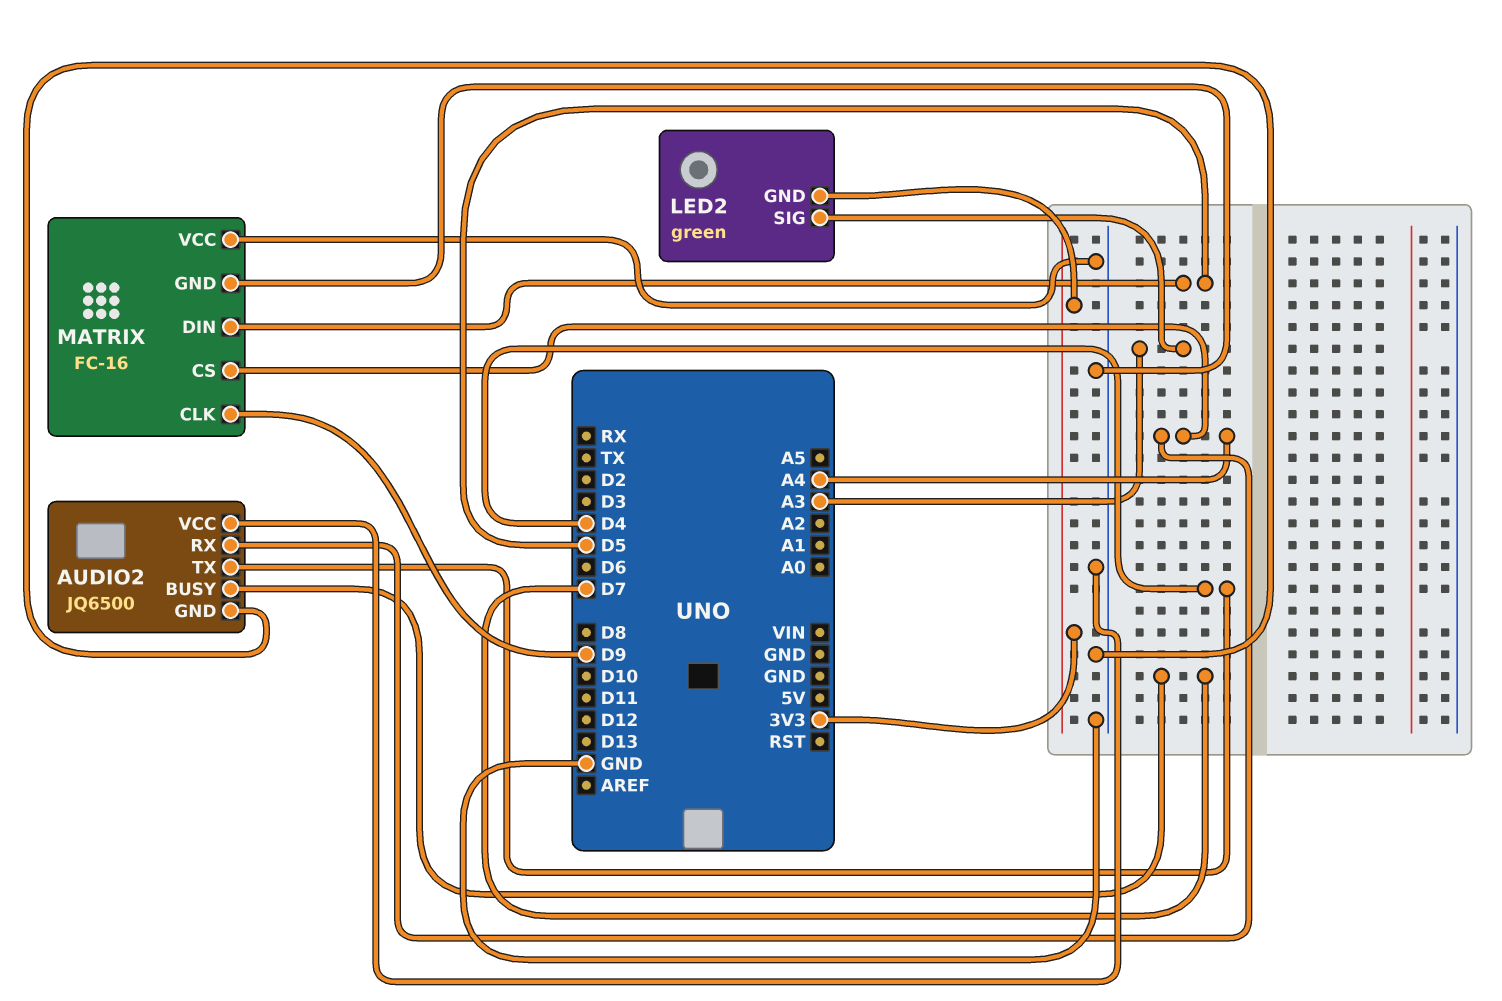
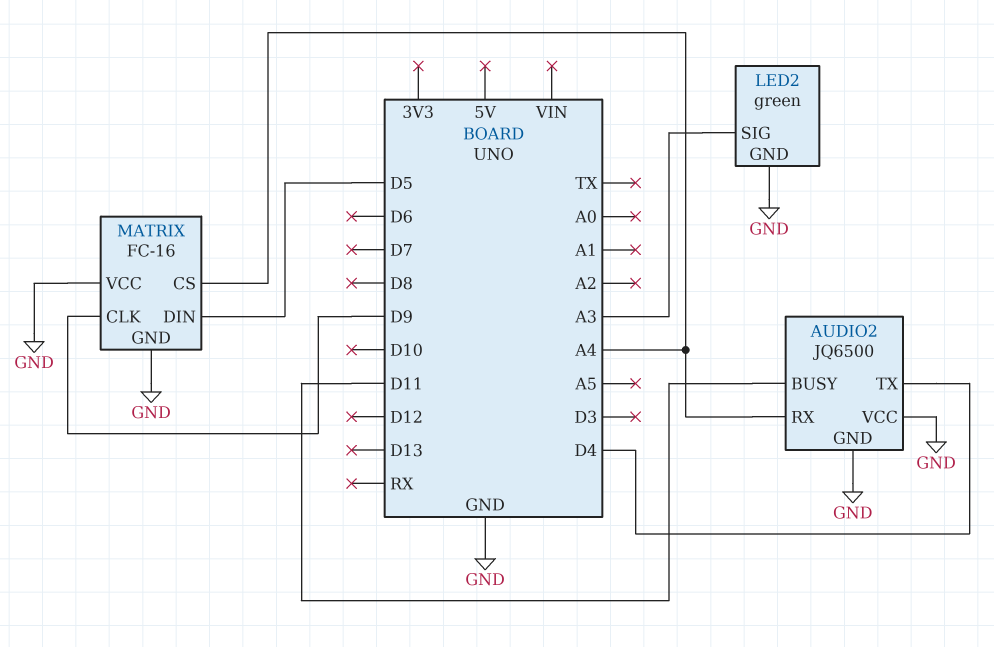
AUDIO2 pin BUSY: D7 -> D11
LED2 pin GND: 3V3 -> GND

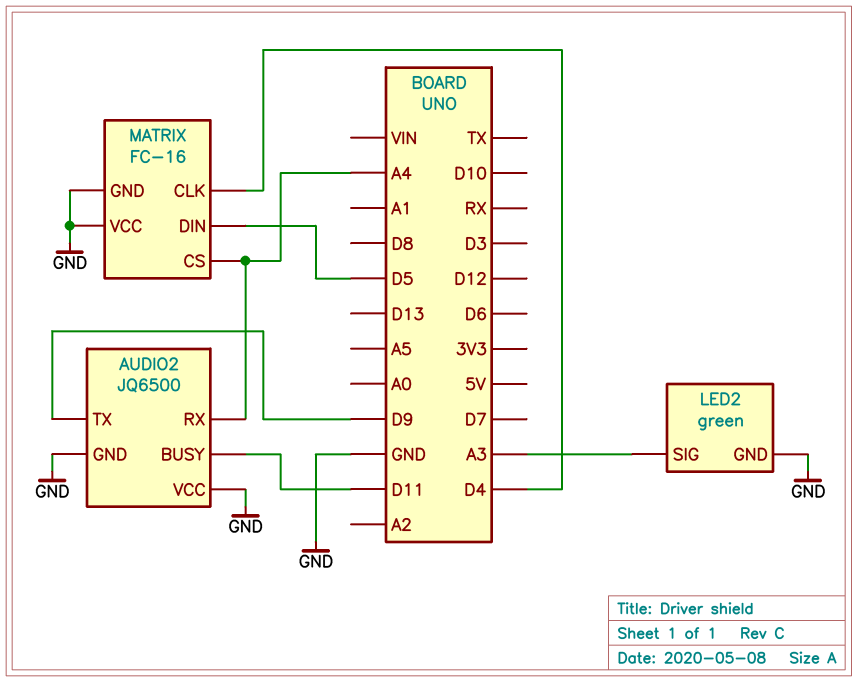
AUDIO2 pin TX: D4 -> D9
MATRIX pin CLK: D9 -> D4

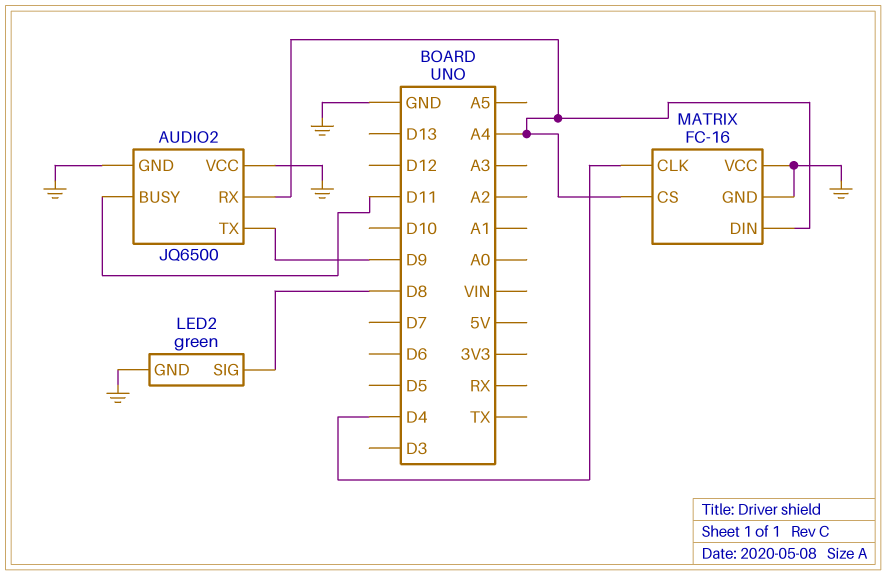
LED2 pin SIG: A3 -> D8
MATRIX pin DIN: D5 -> A4

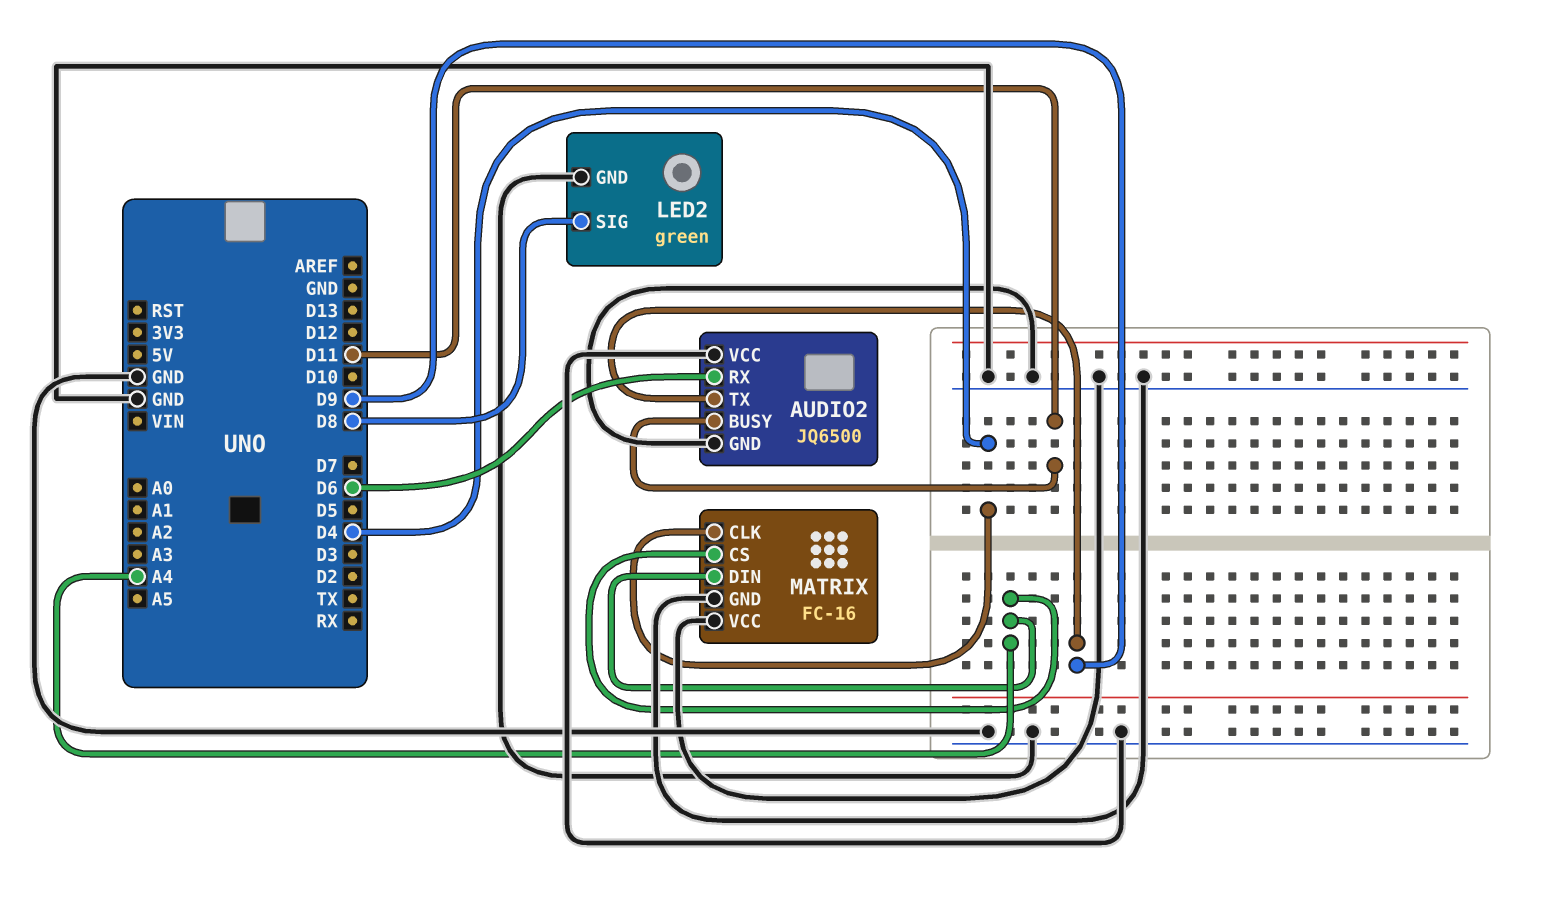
AUDIO2 pin RX: A4 -> D6

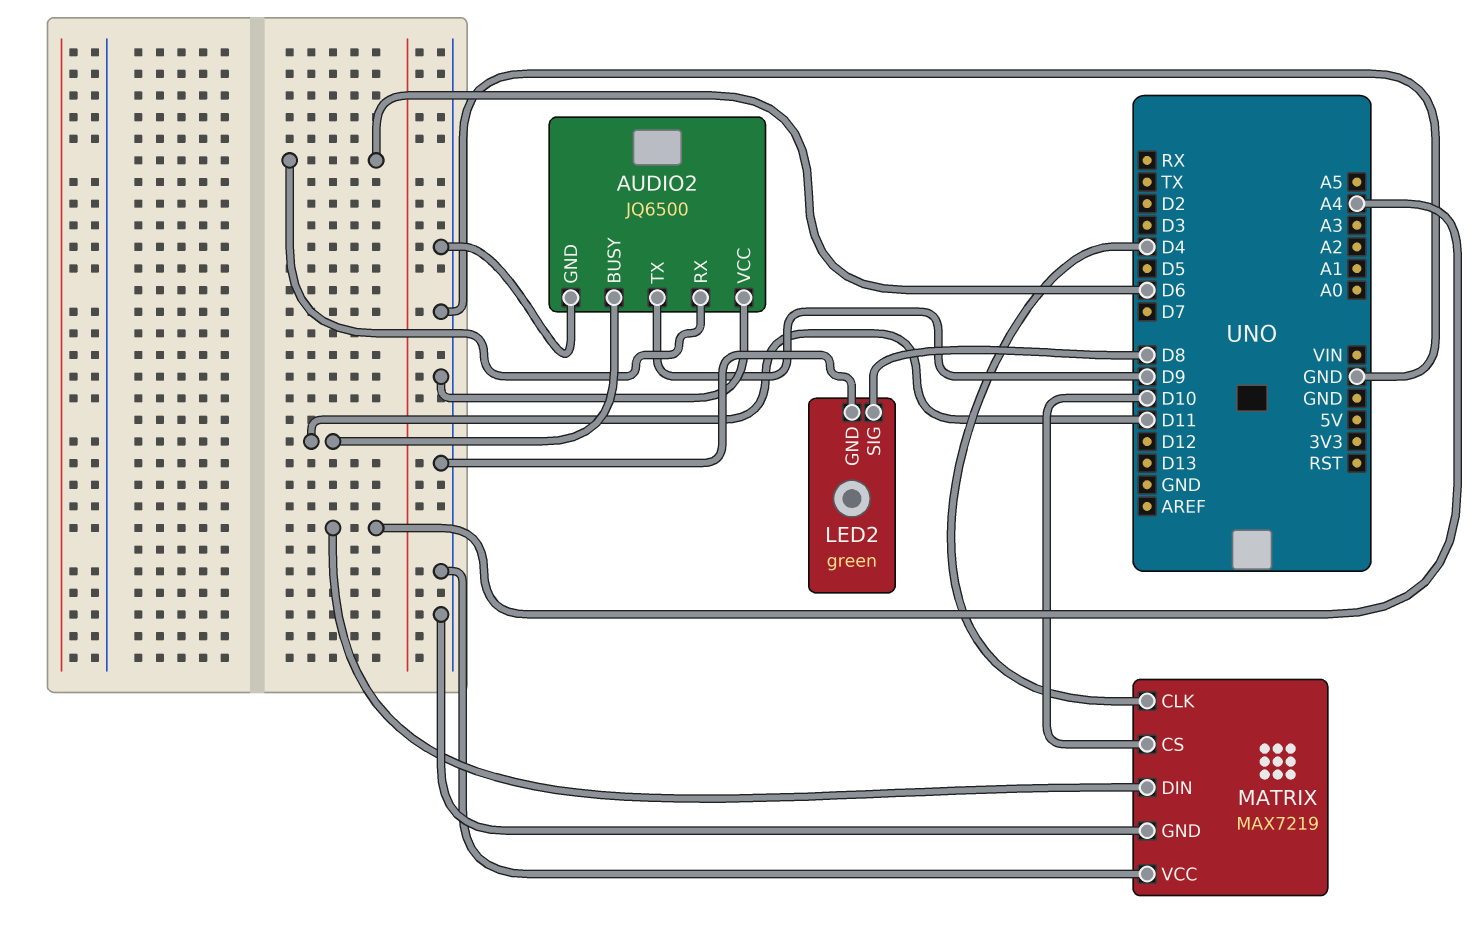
MATRIX: FC-16 -> MAX7219
MATRIX pin CS: A4 -> D10

